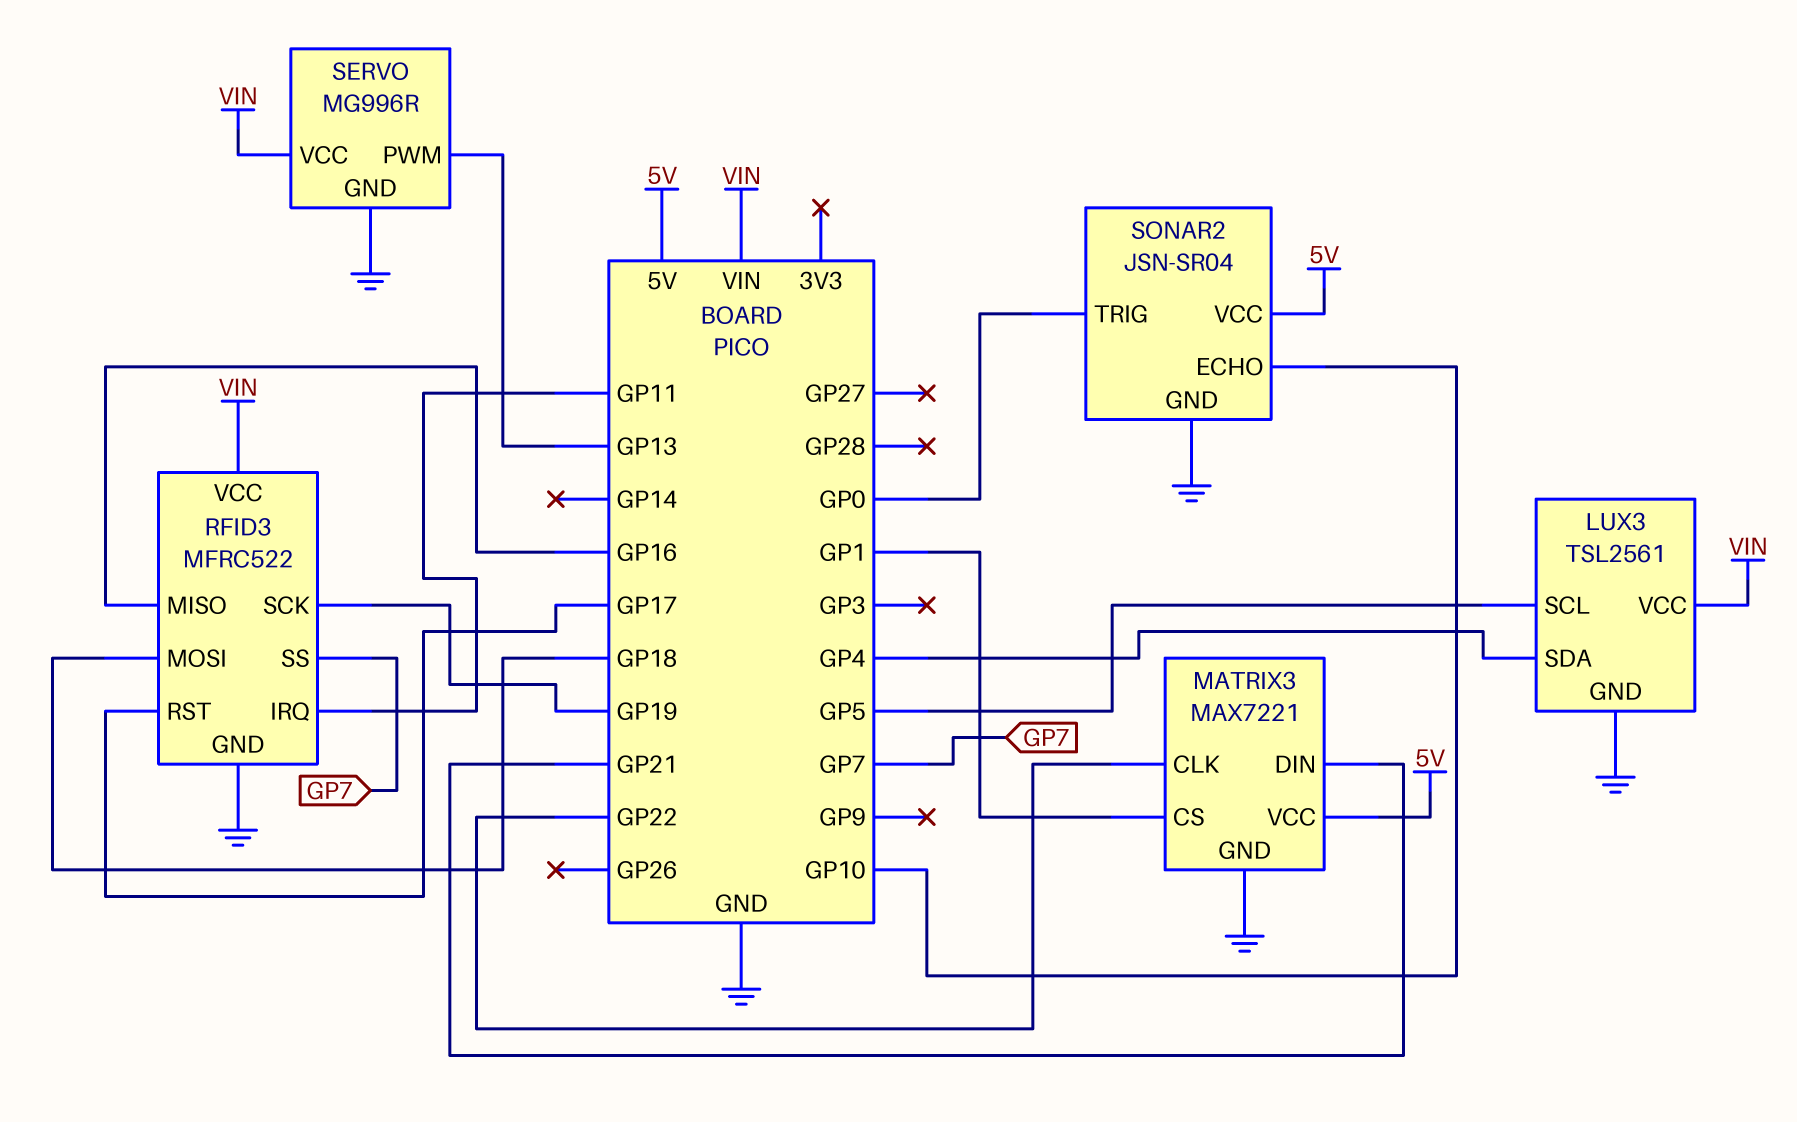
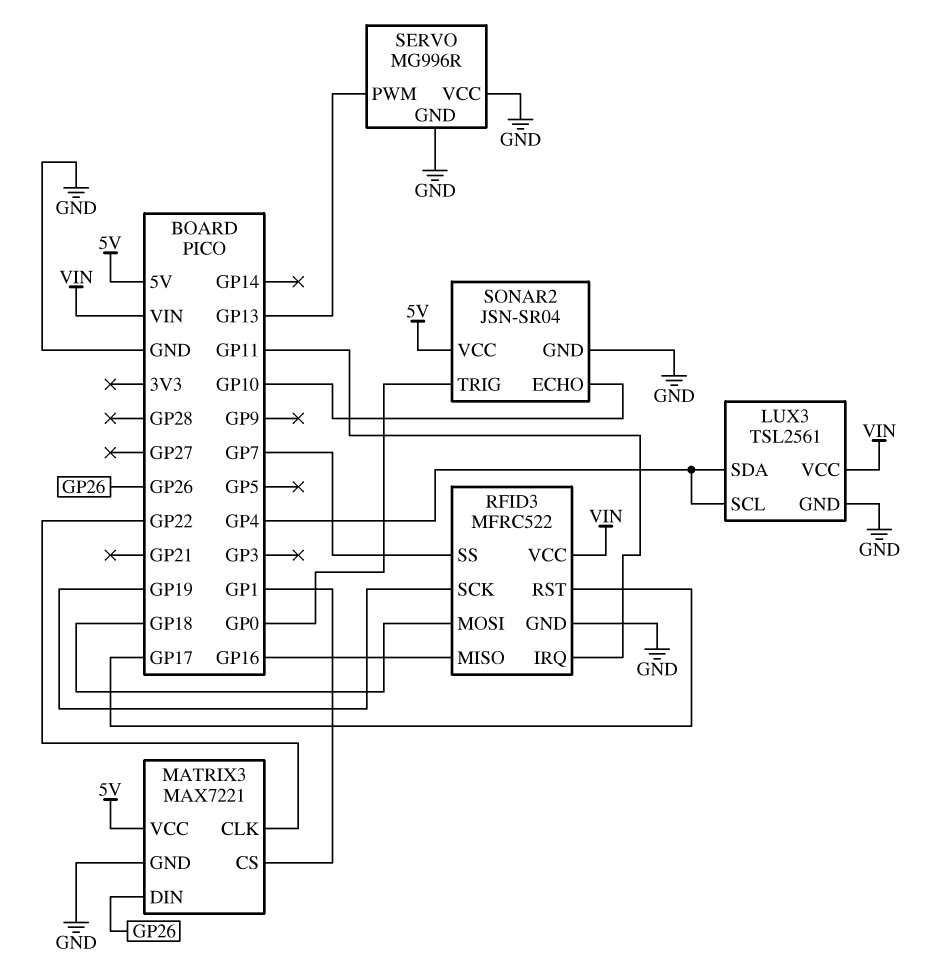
LUX3 pin SCL: GP5 -> GP4
MATRIX3 pin DIN: GP21 -> GP26
SERVO pin VCC: VIN -> GND

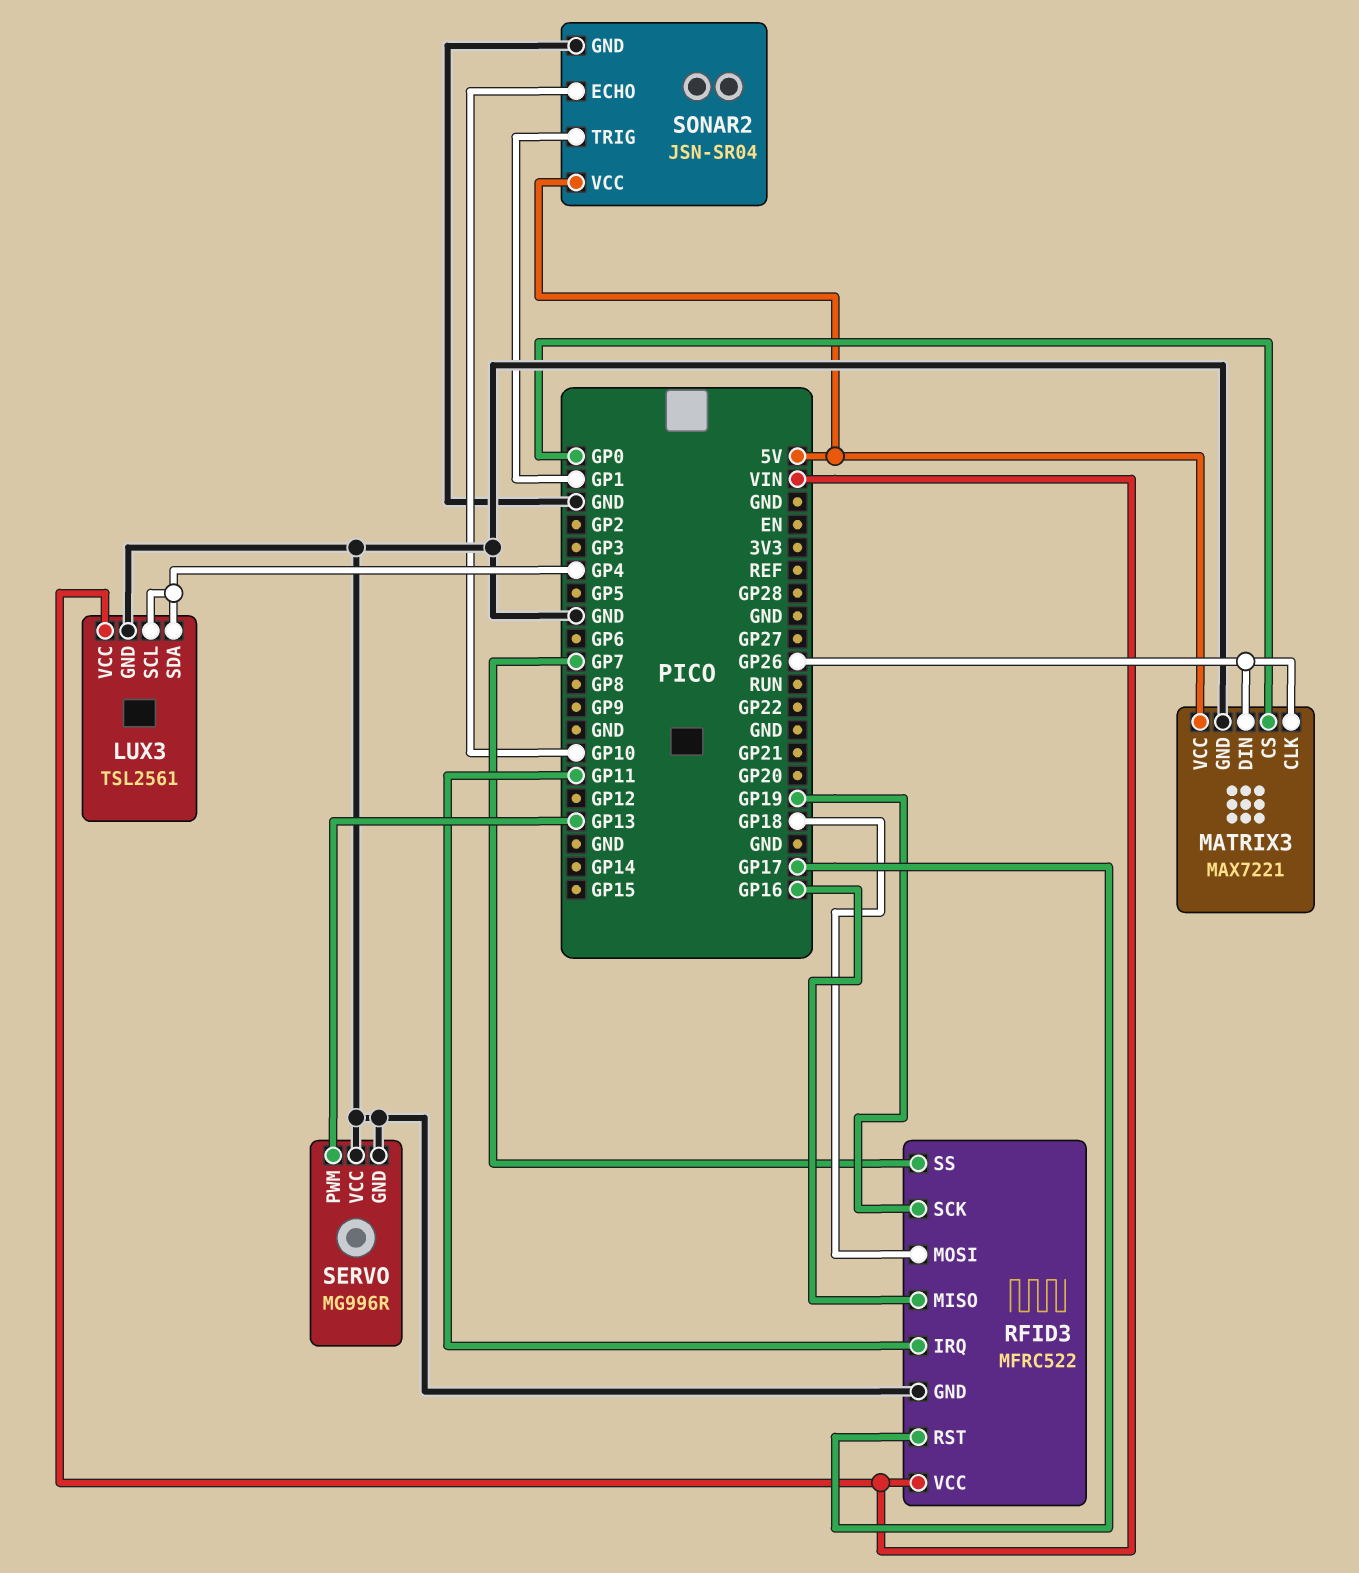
MATRIX3 pin CLK: GP22 -> GP26
MATRIX3 pin CS: GP1 -> GP0
SONAR2 pin TRIG: GP0 -> GP1

